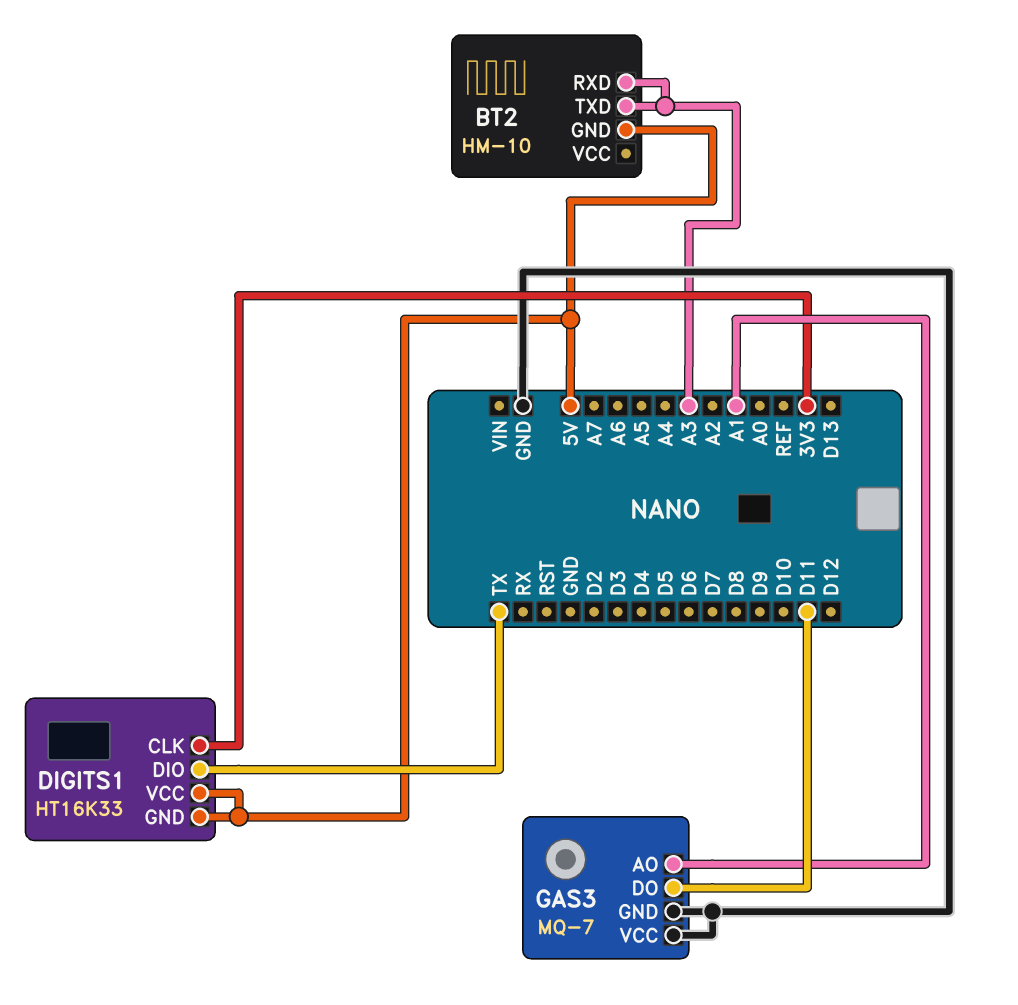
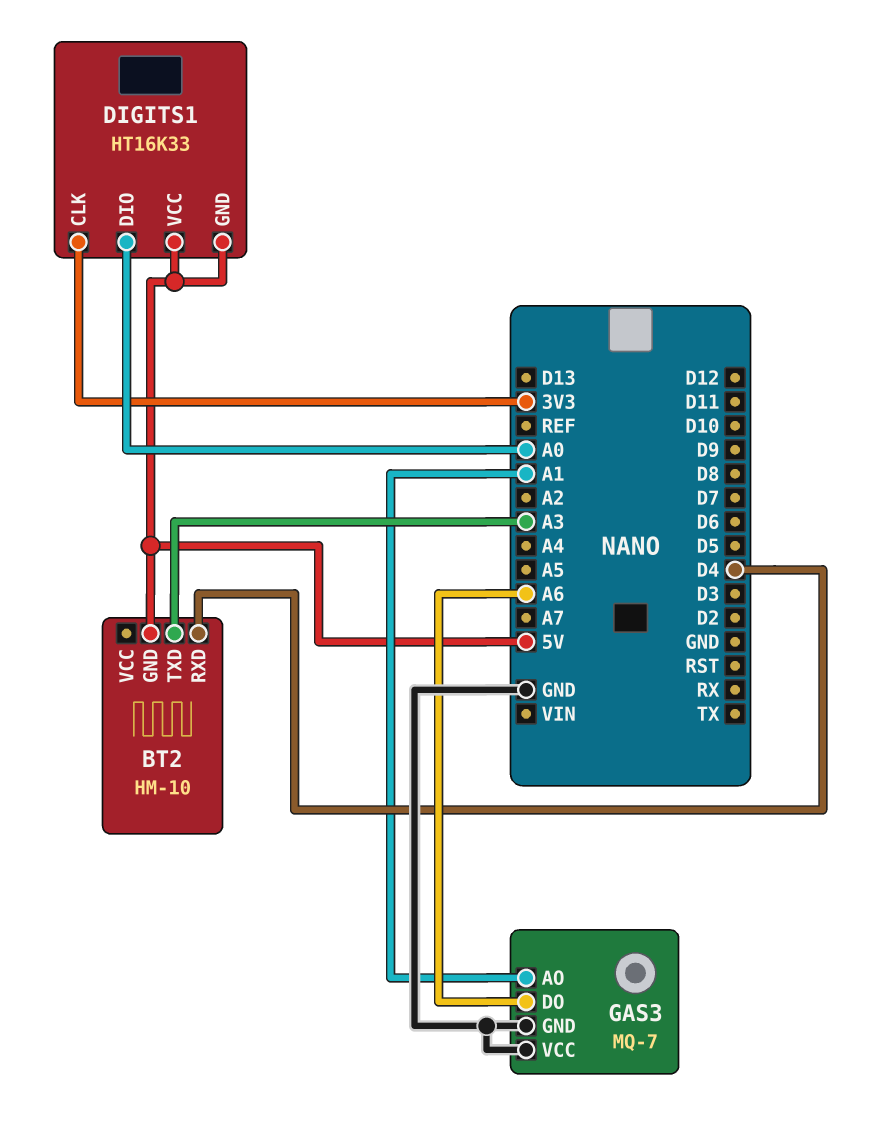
BT2 pin RXD: A3 -> D4
DIGITS1 pin DIO: TX -> A0
GAS3 pin DO: D11 -> A6

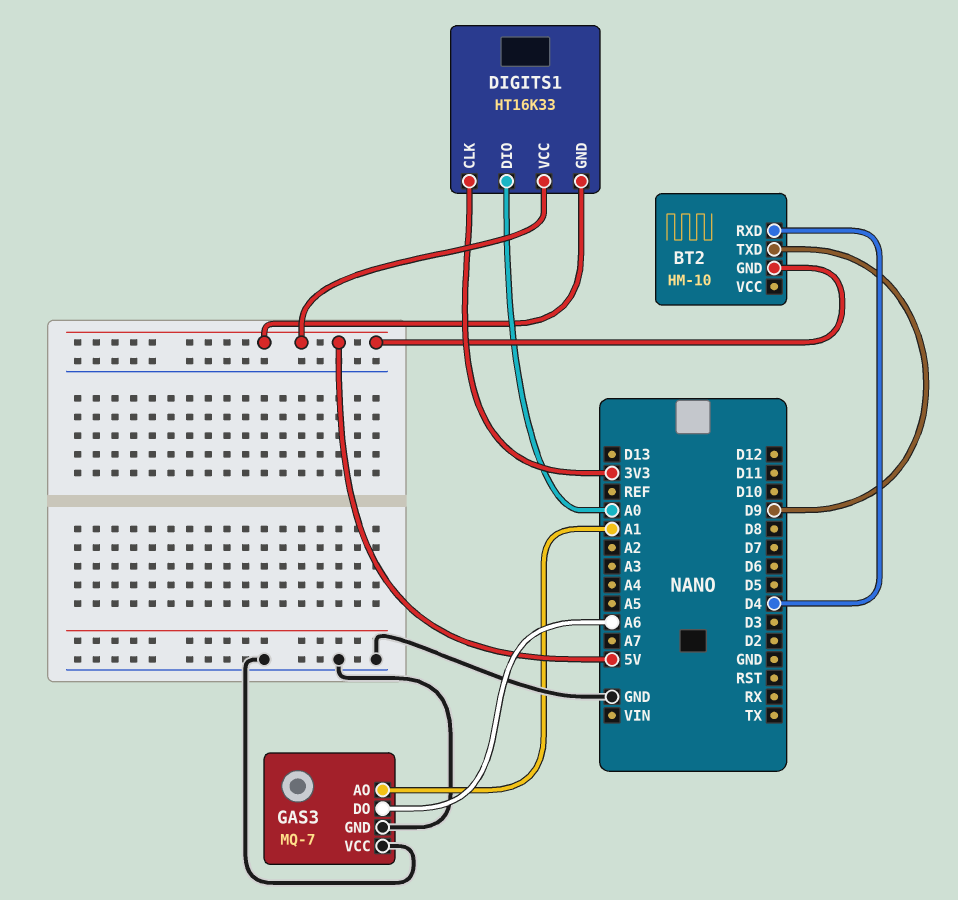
BT2 pin TXD: A3 -> D9

